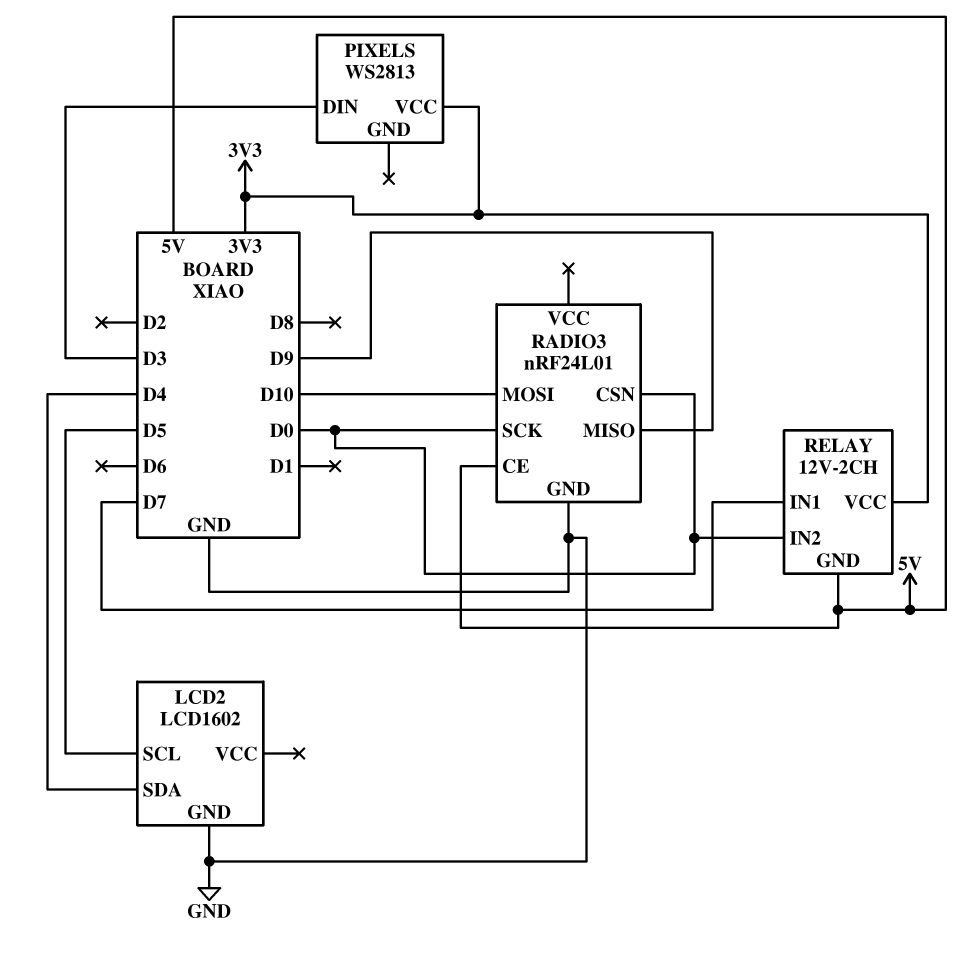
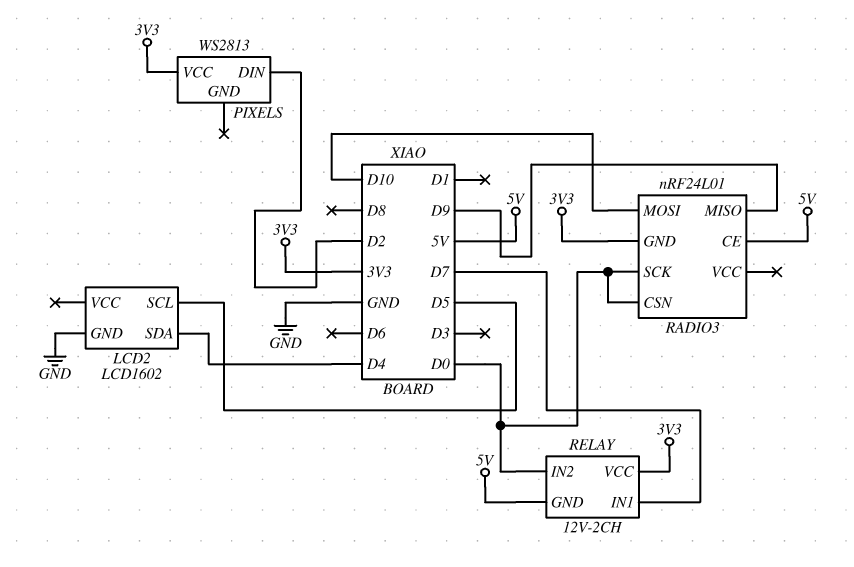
PIXELS pin DIN: D3 -> D2
RADIO3 pin GND: GND -> 3V3

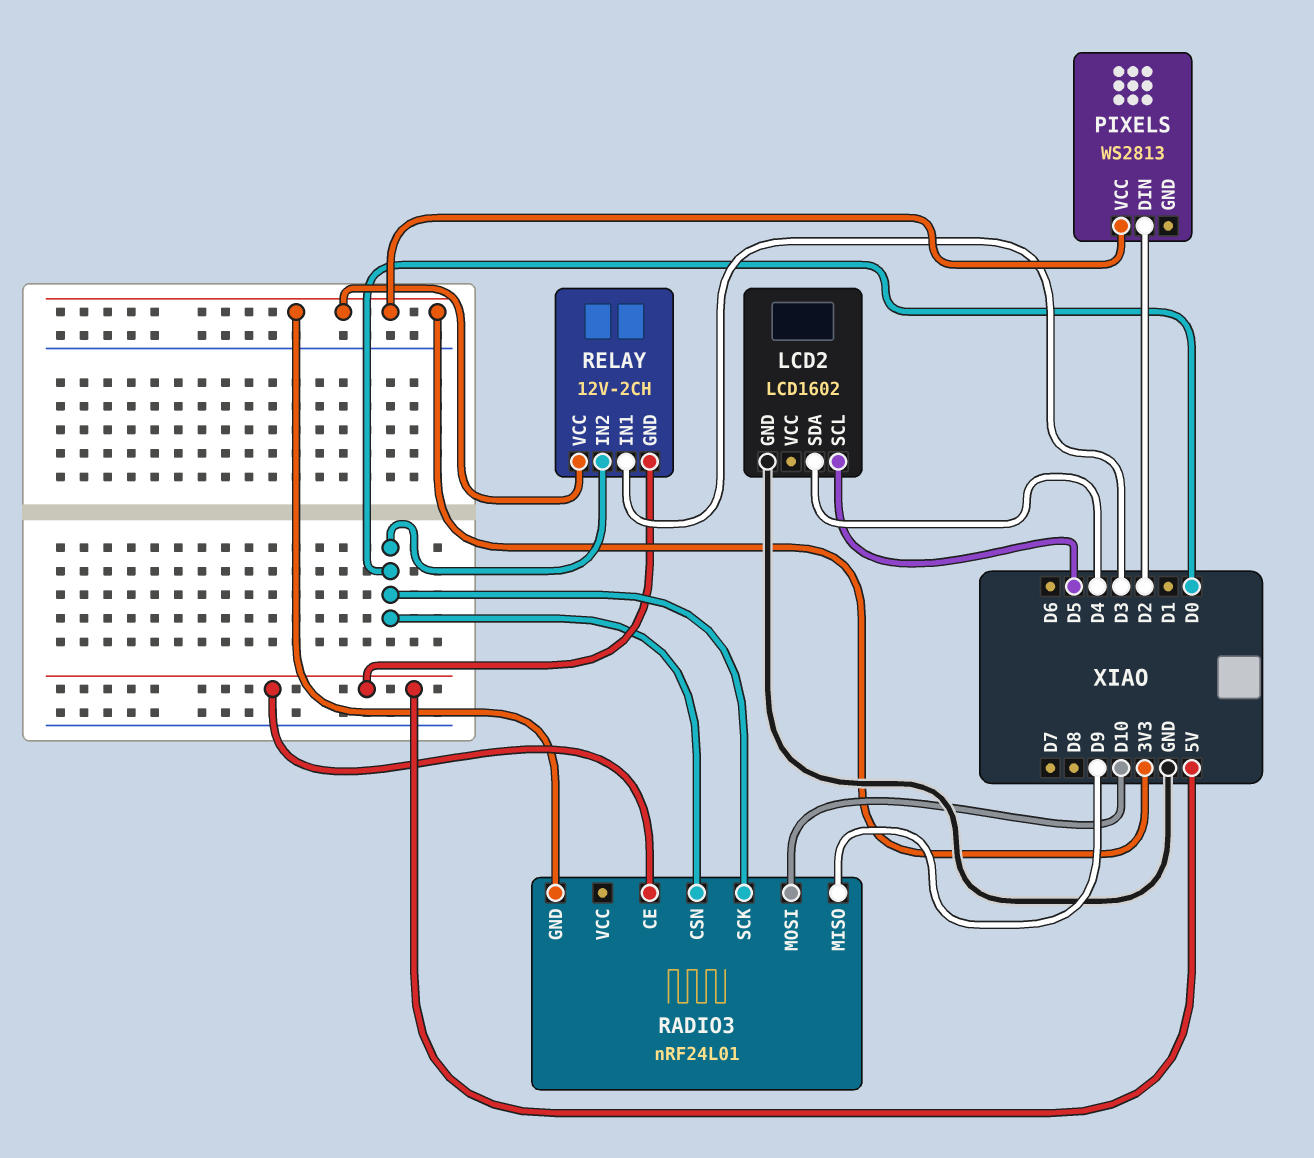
RELAY pin IN1: D7 -> D3

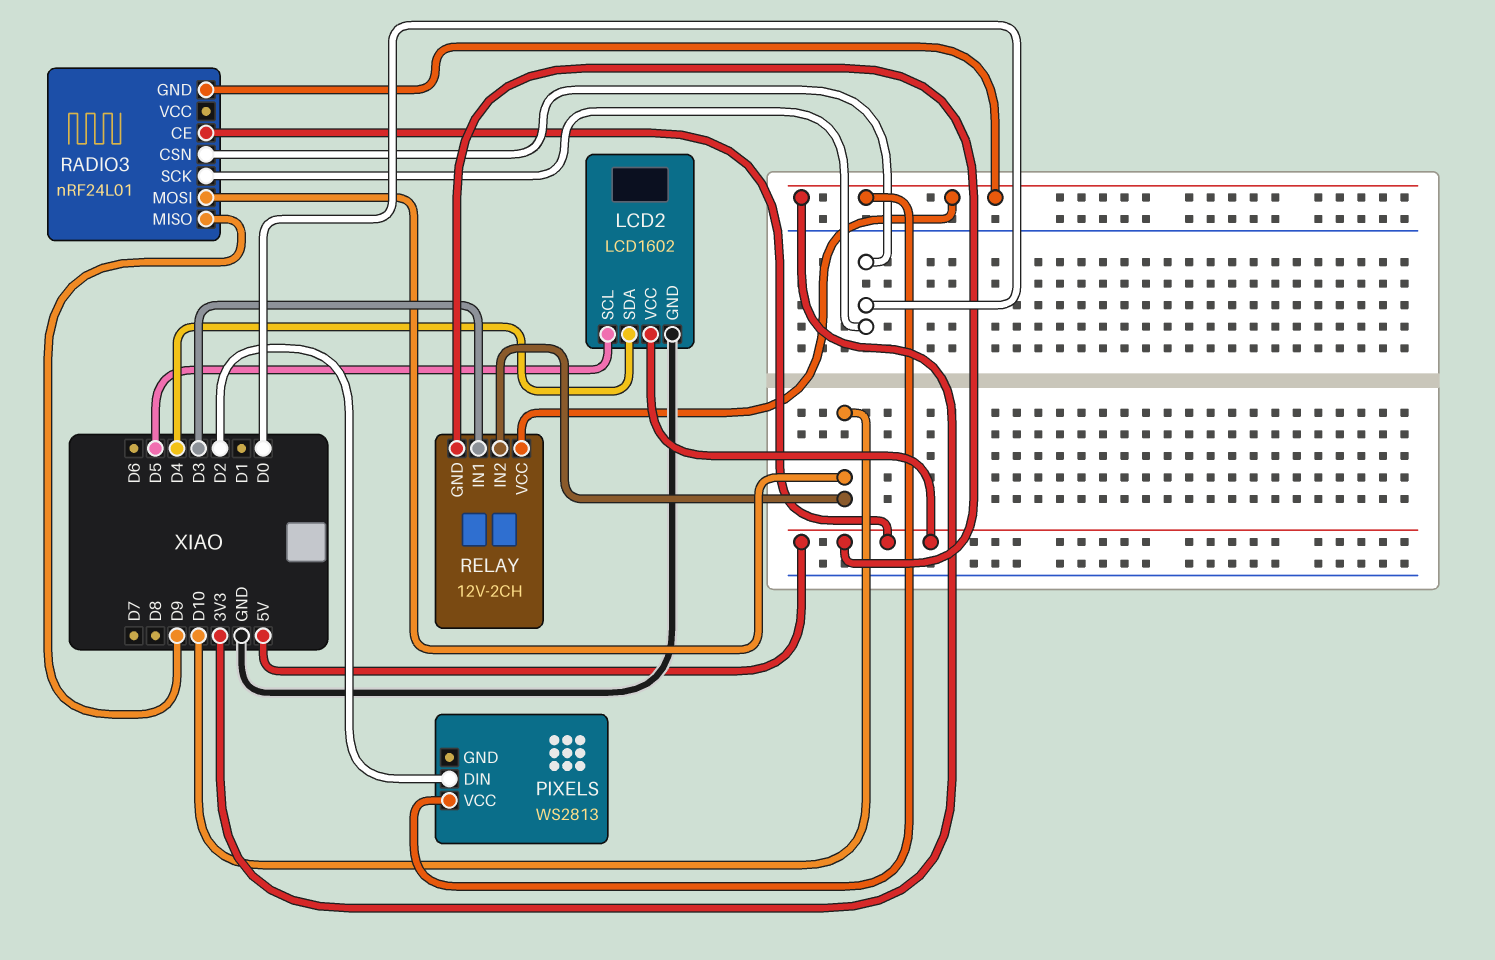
LCD2 pin VCC: none -> 5V
RELAY pin IN2: D0 -> D10

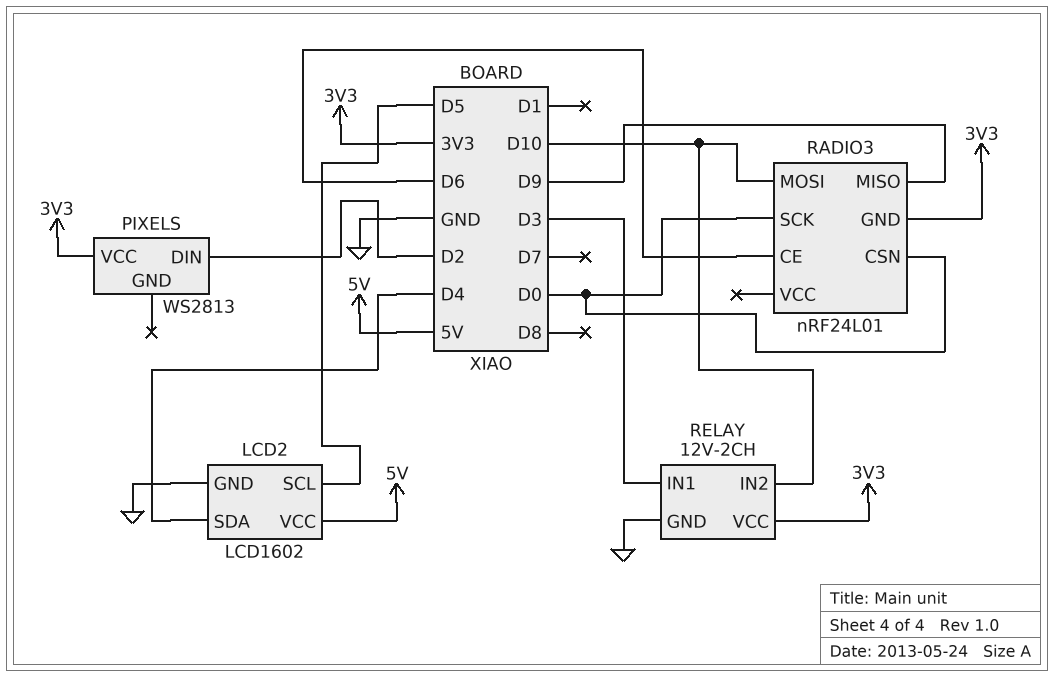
RADIO3 pin CE: 5V -> D6
RELAY pin GND: 5V -> GND

